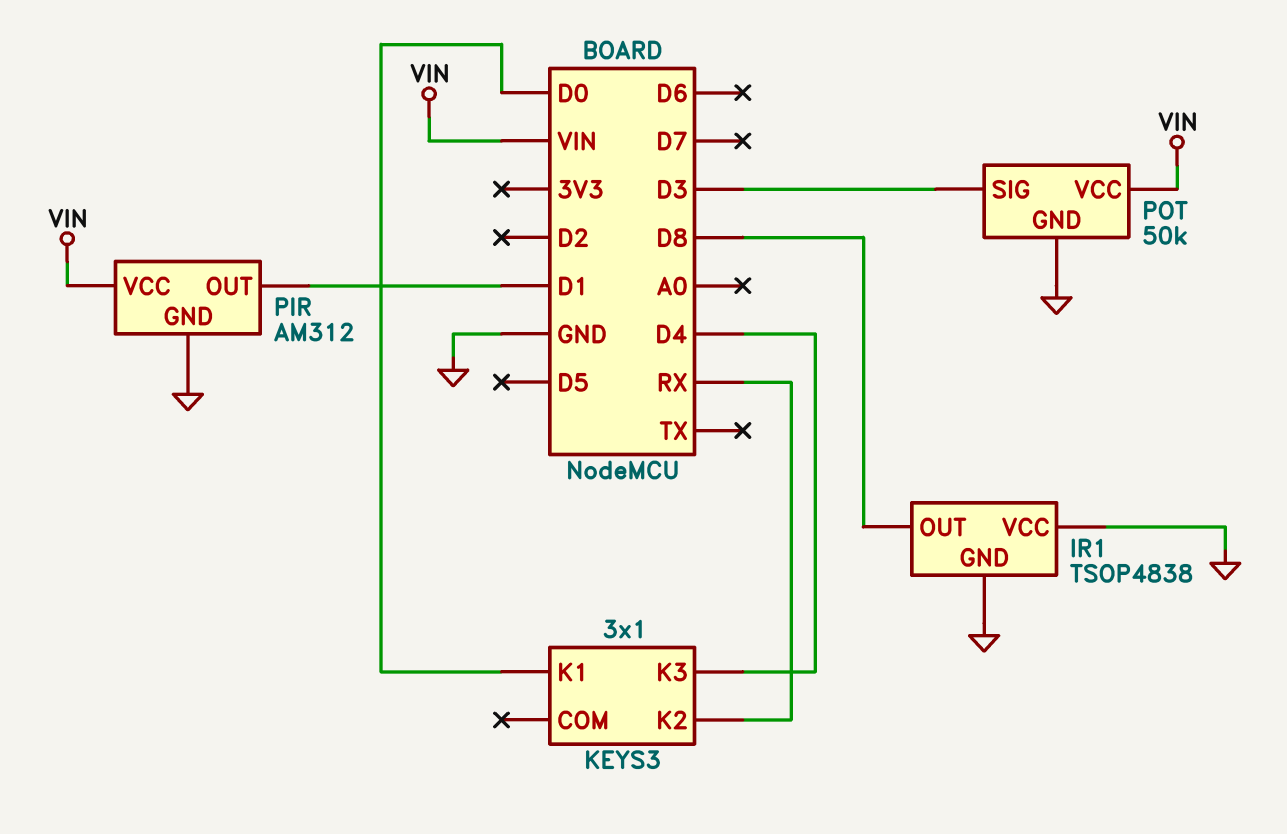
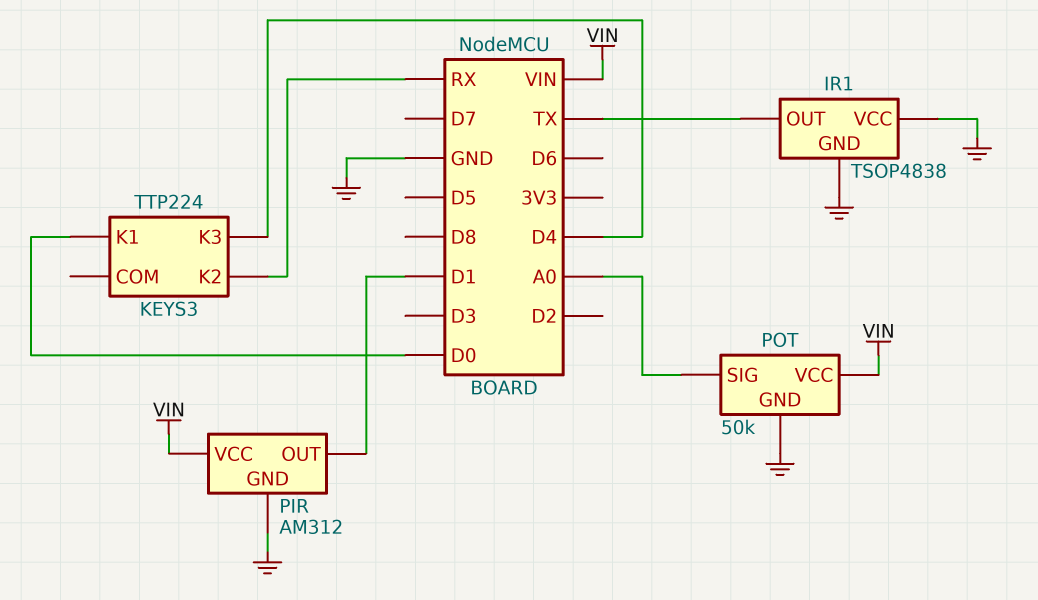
IR1 pin OUT: D8 -> TX
KEYS3: 3x1 -> TTP224
POT pin SIG: D3 -> A0

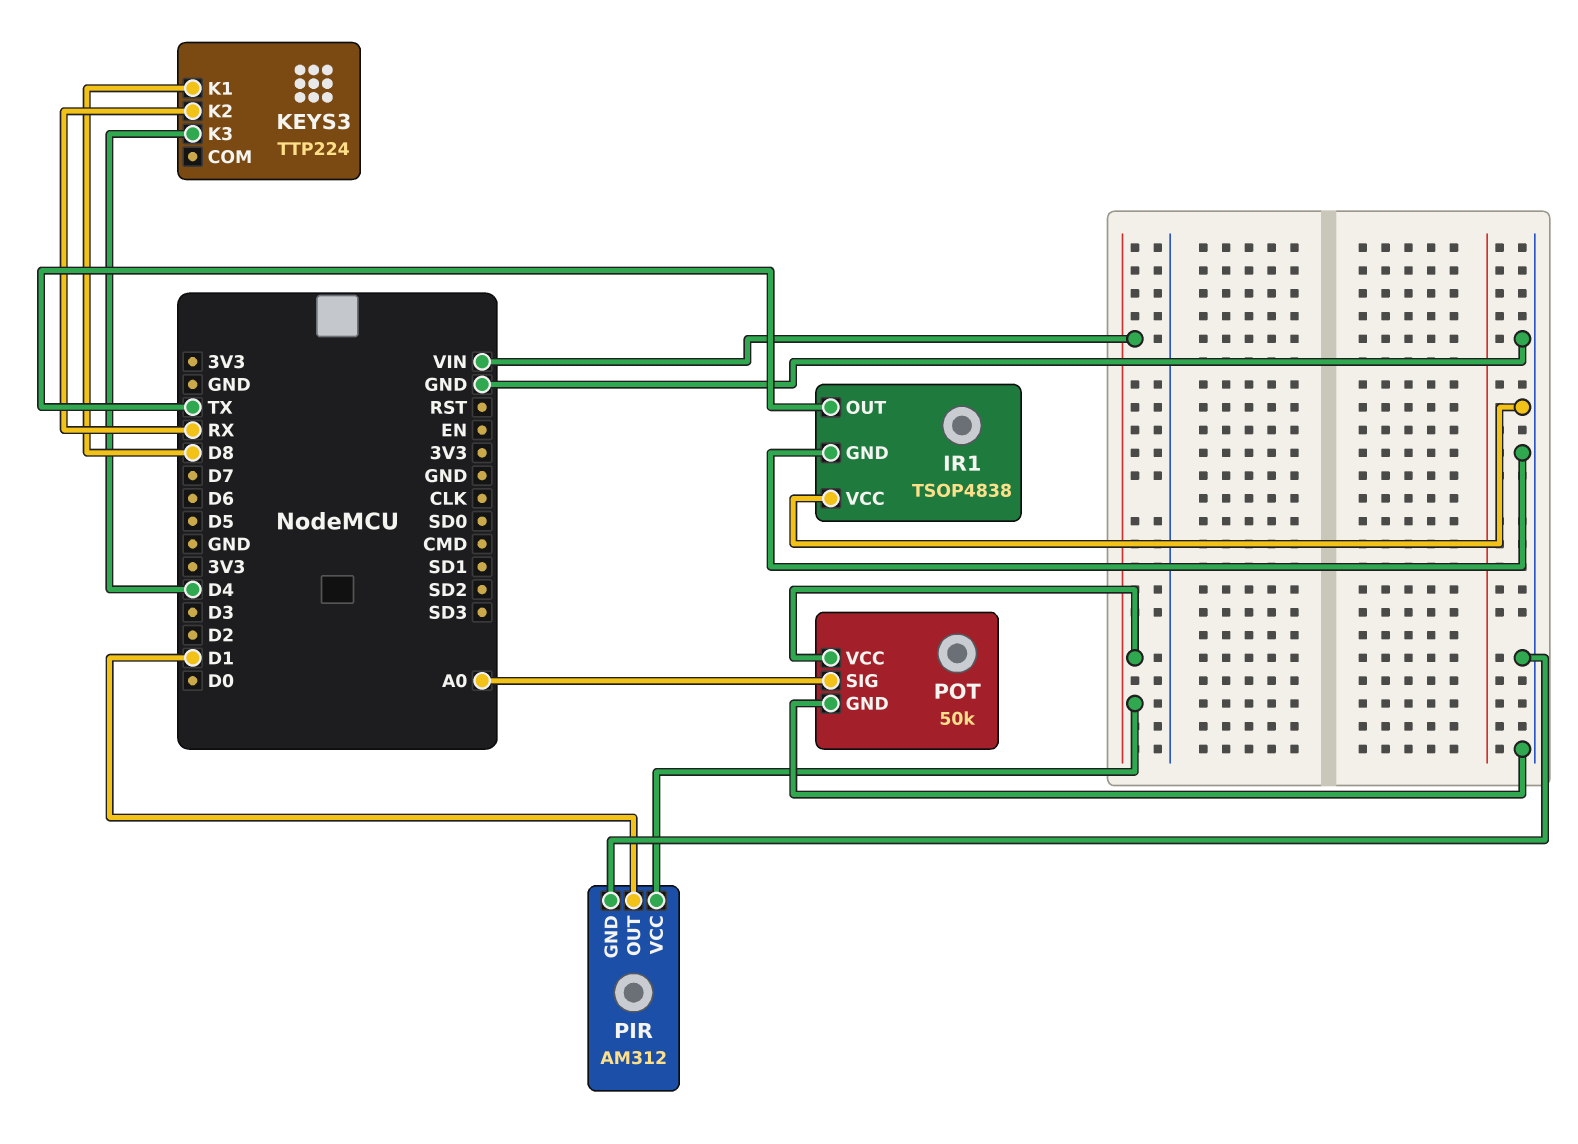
KEYS3 pin K1: D0 -> D8

